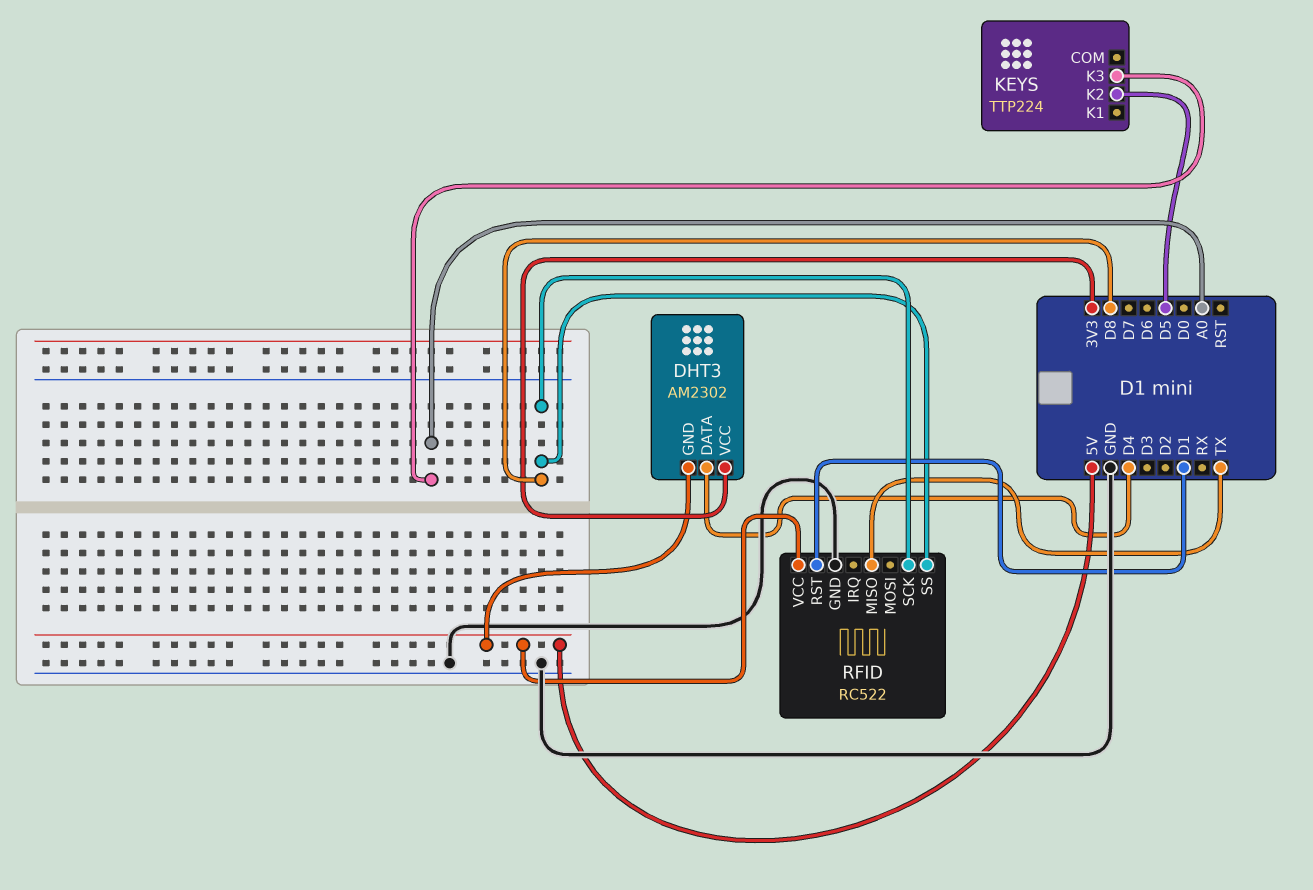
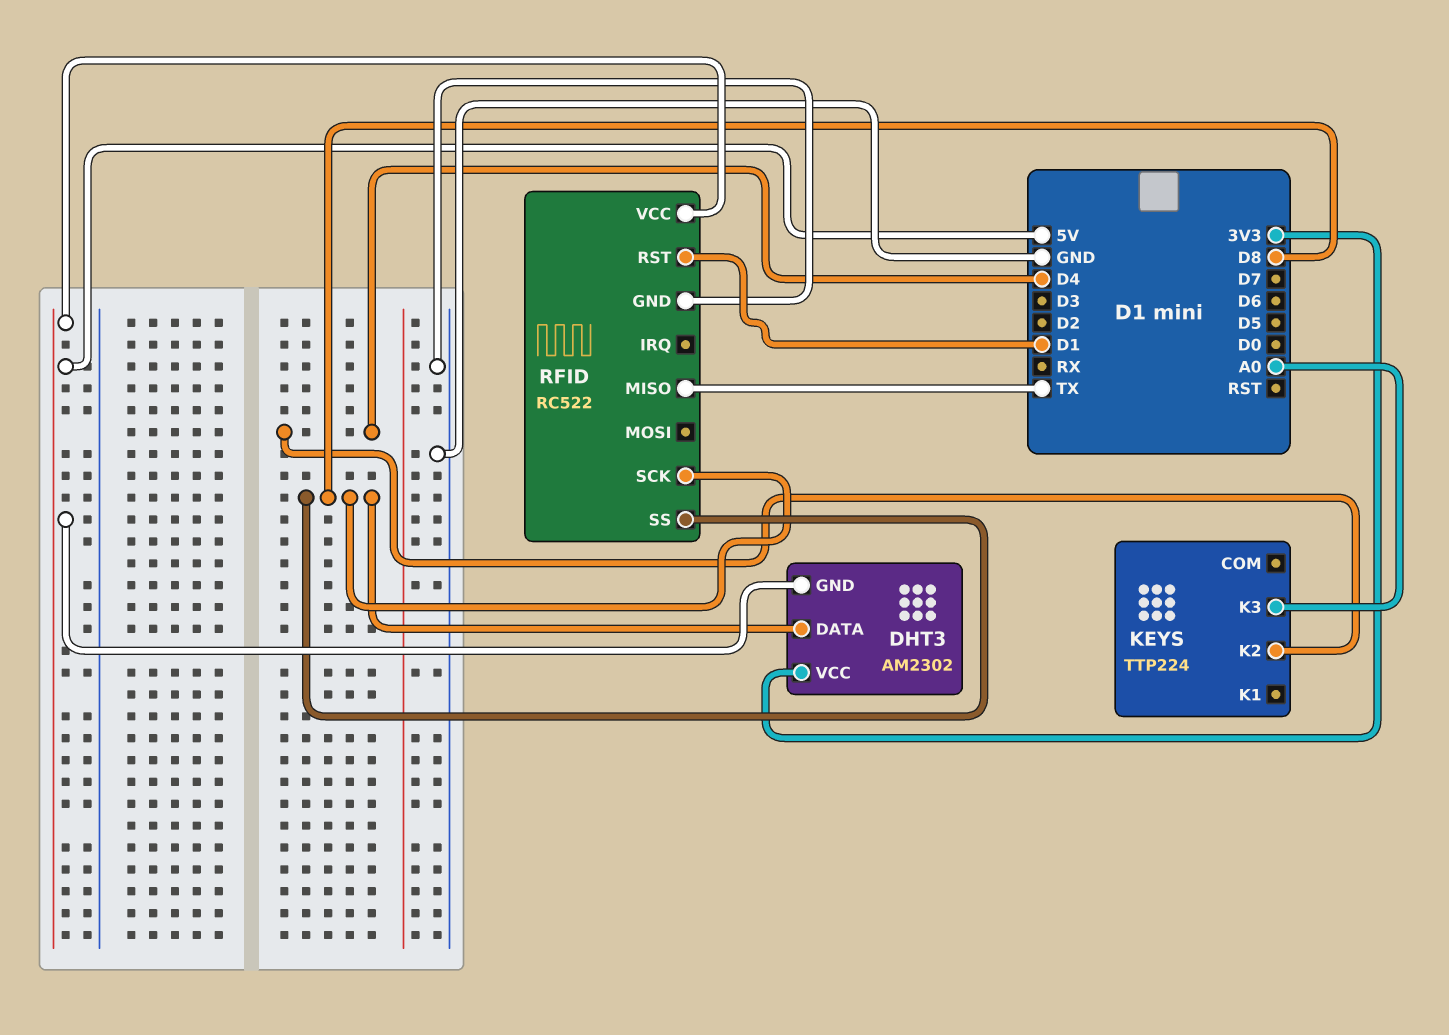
DHT3 pin DATA: D4 -> D8
KEYS pin K2: D5 -> D4

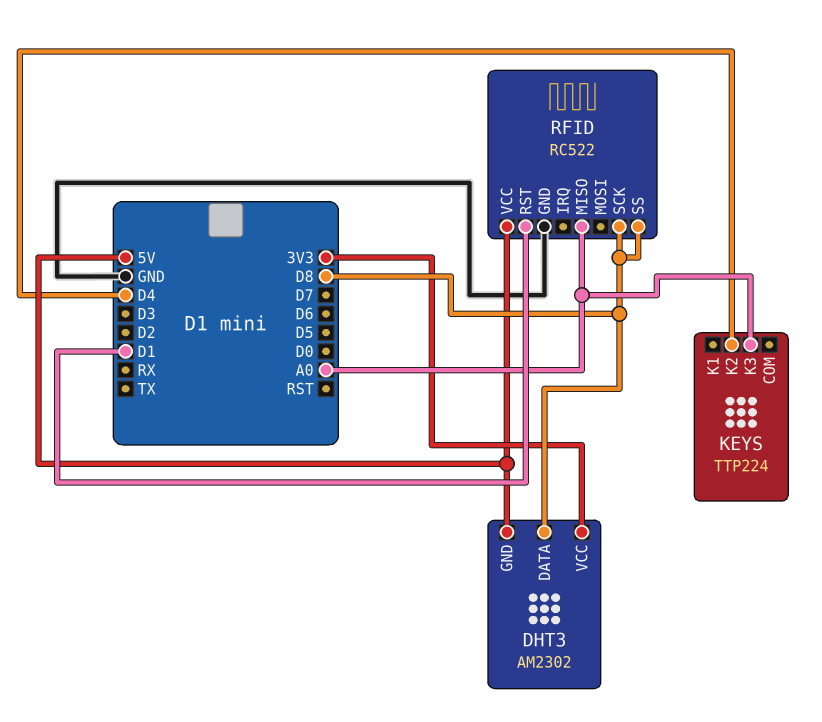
RFID pin MISO: TX -> A0

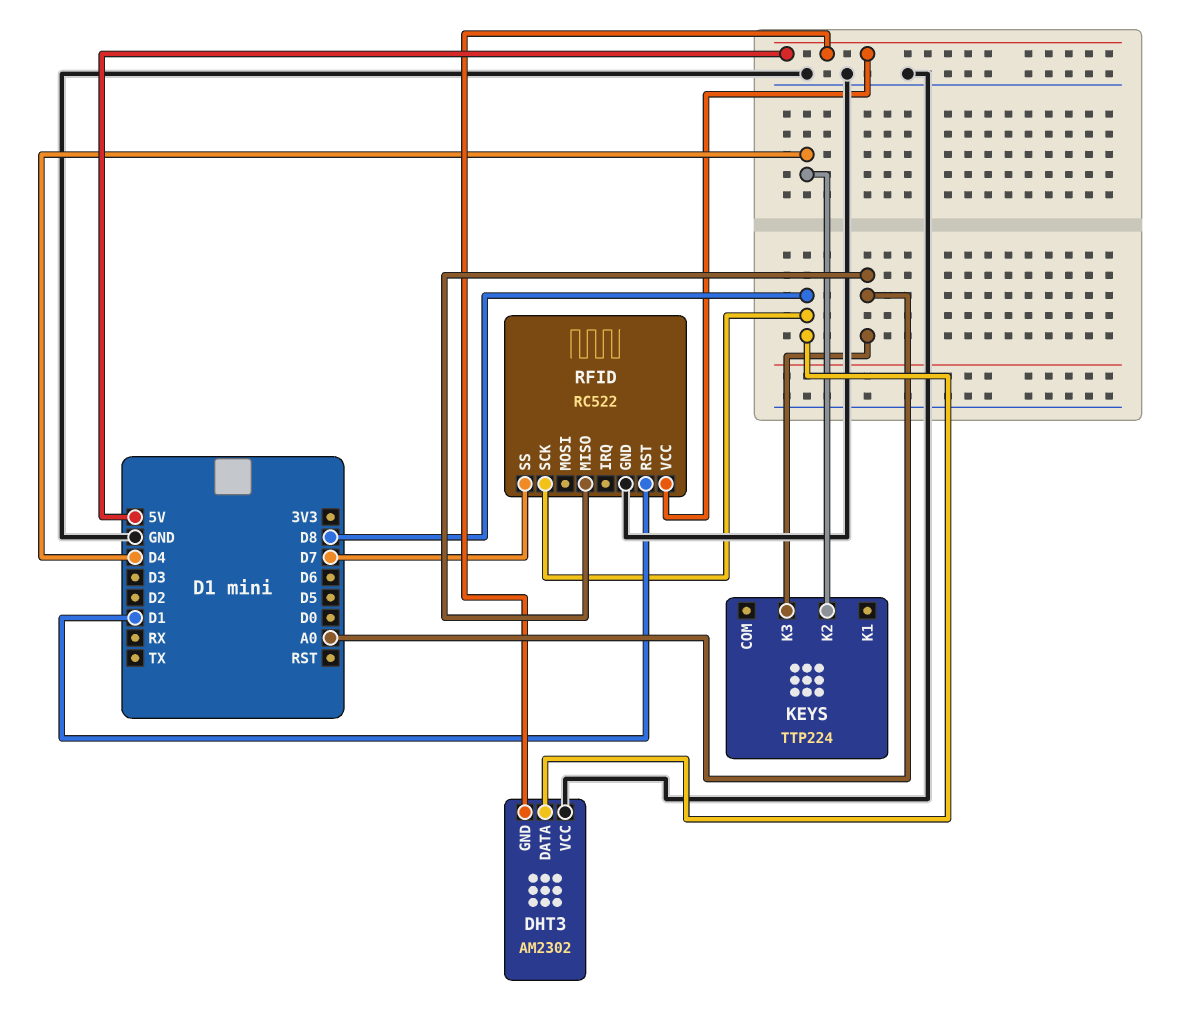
DHT3 pin VCC: 3V3 -> GND
RFID pin SS: D8 -> D7

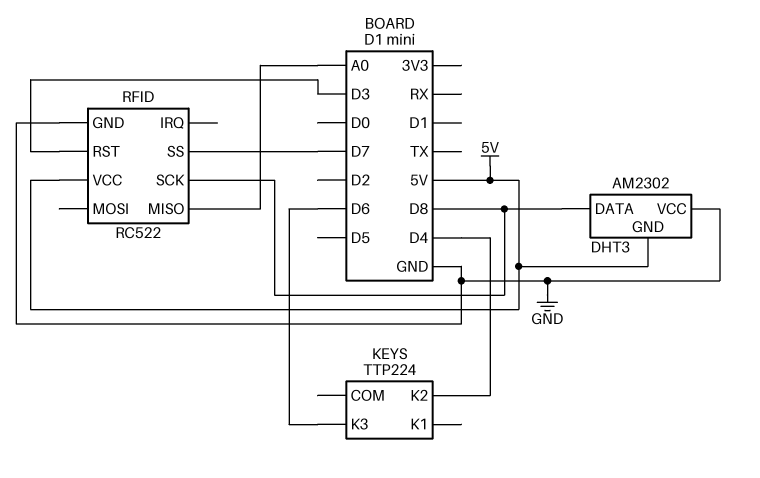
KEYS pin K3: A0 -> D6
RFID pin RST: D1 -> D3

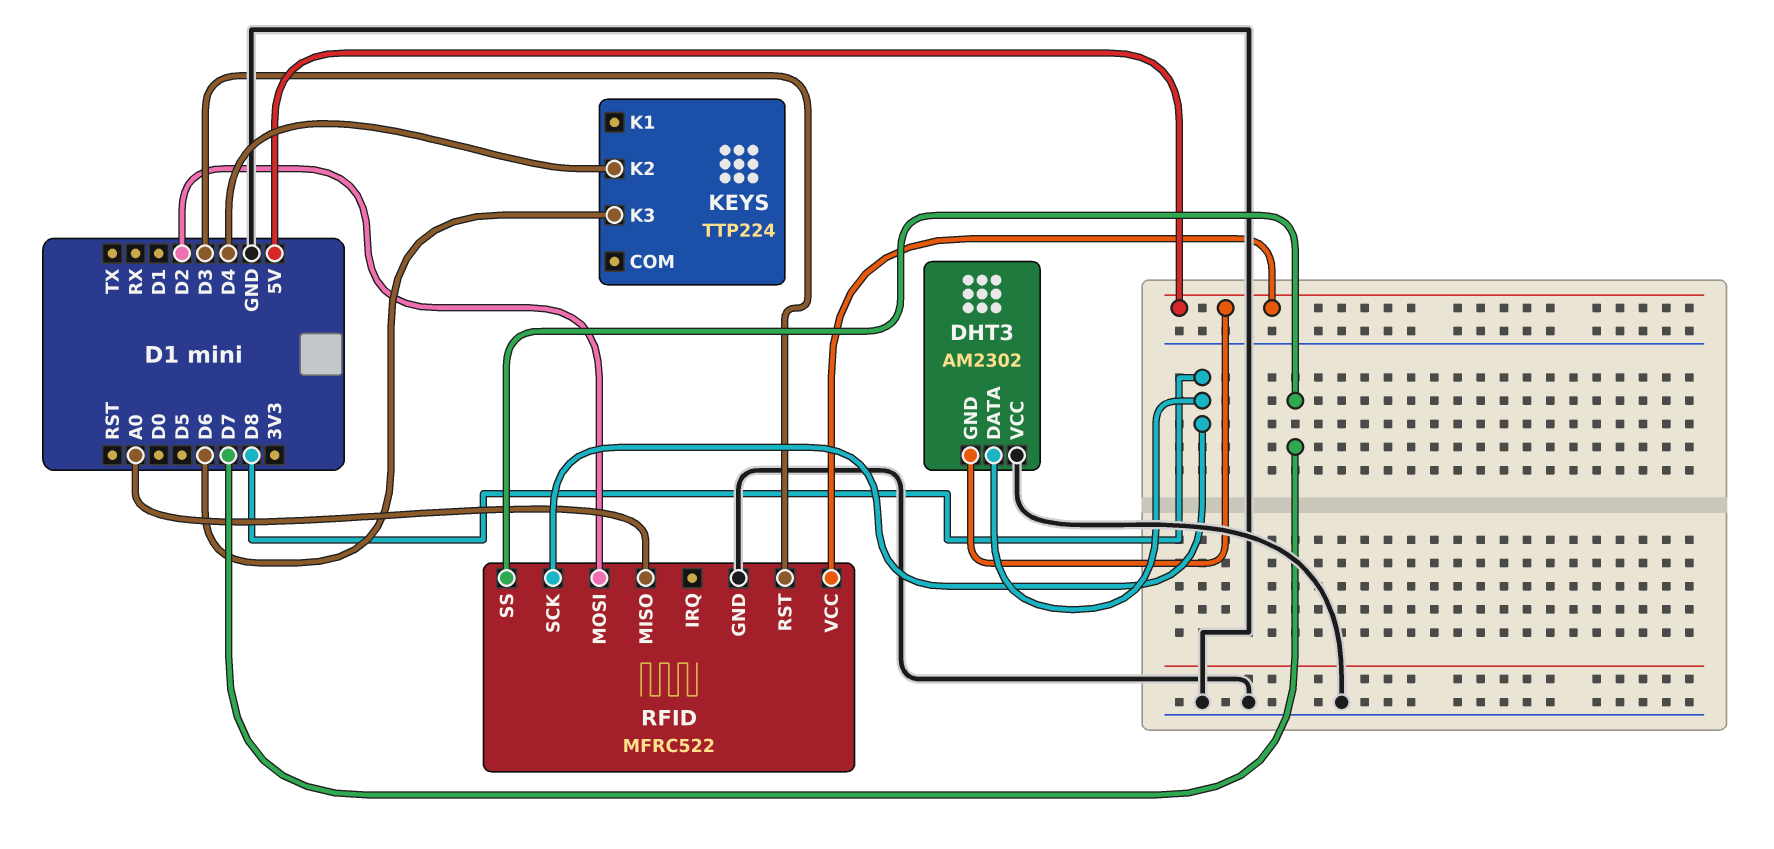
RFID: RC522 -> MFRC522
RFID pin MOSI: none -> D2

